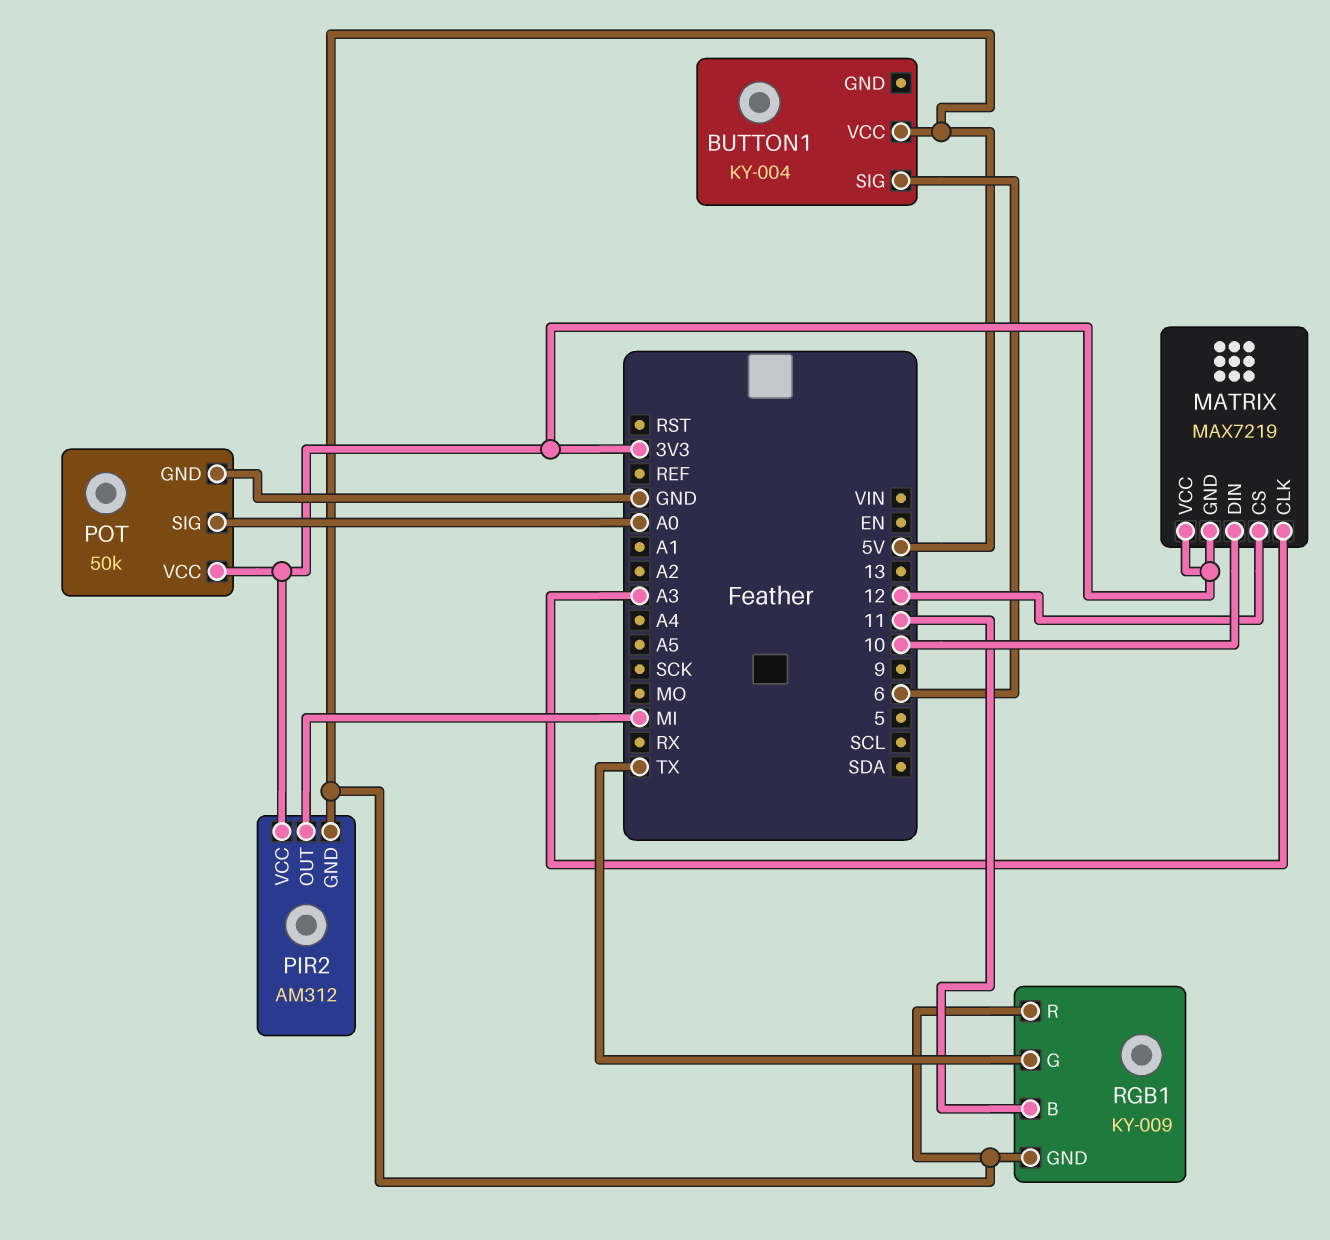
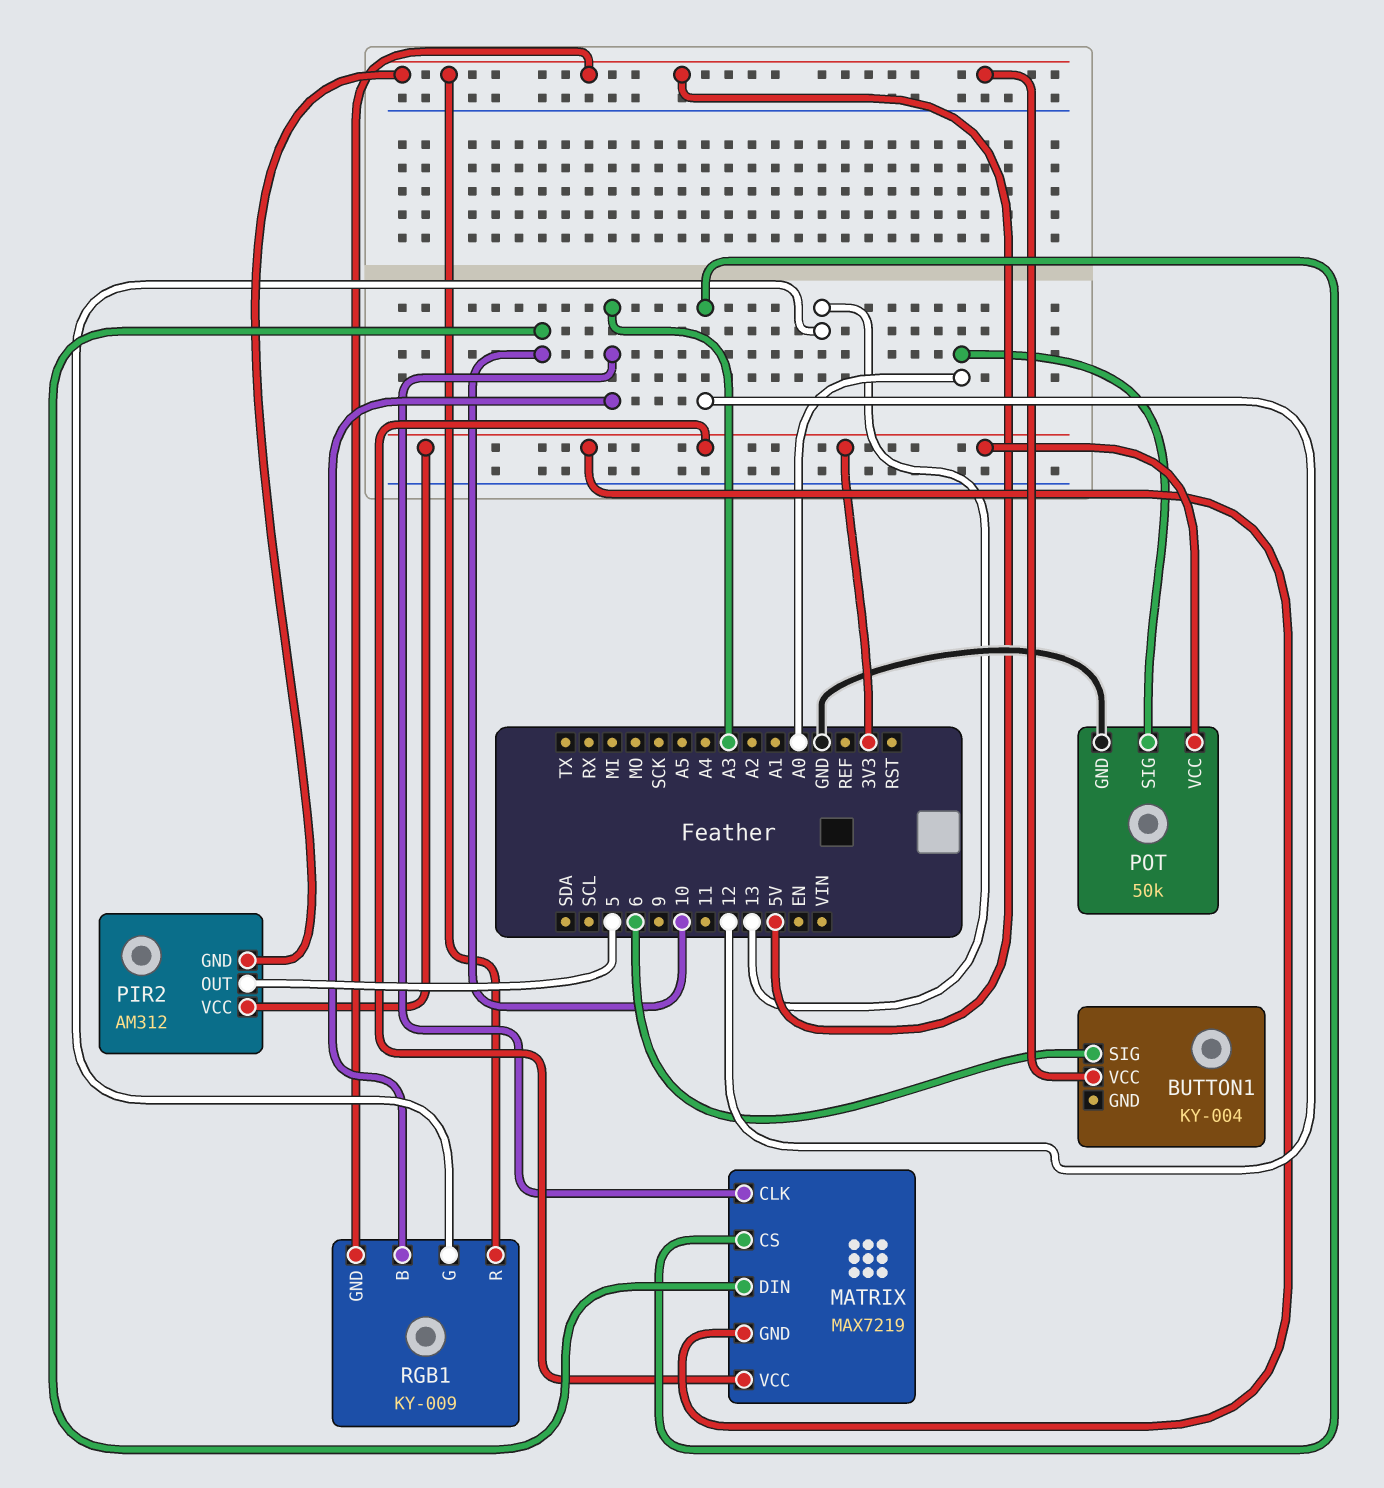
PIR2 pin OUT: MI -> 5
RGB1 pin B: 11 -> A3
RGB1 pin G: TX -> 13

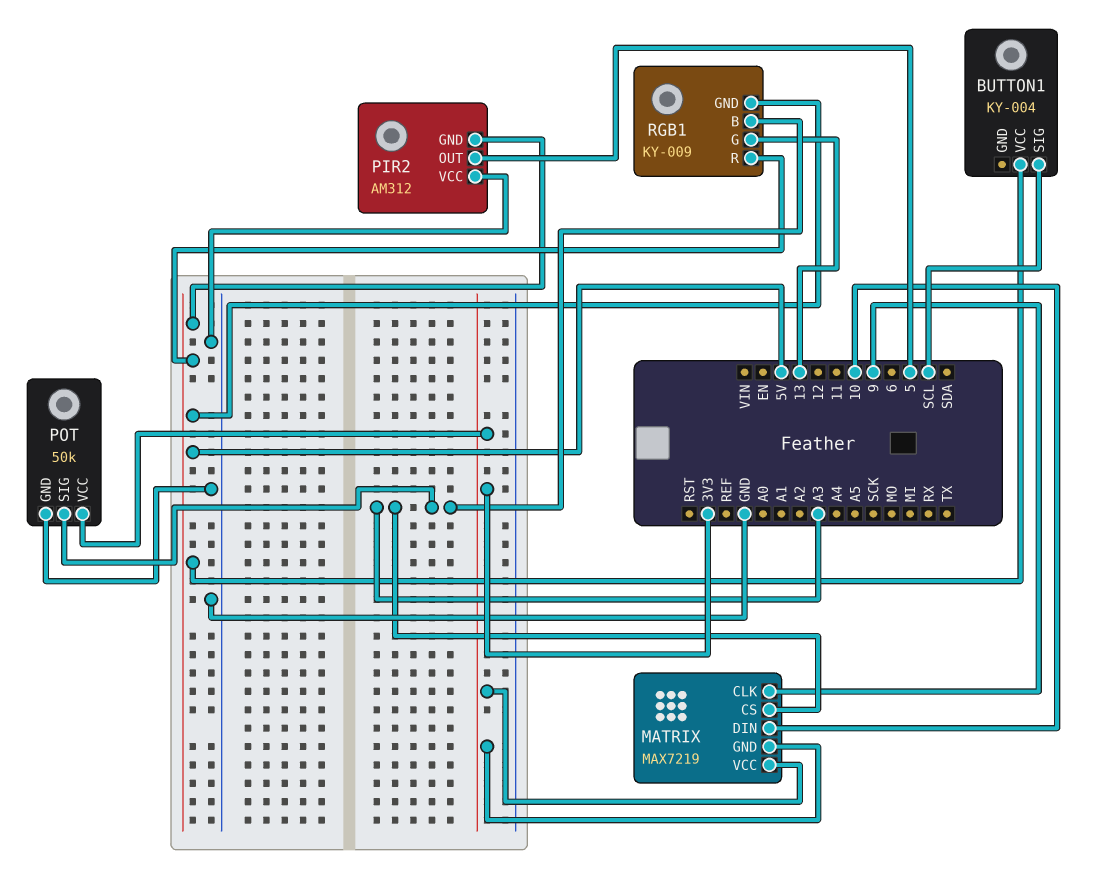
BUTTON1 pin SIG: 6 -> SCL
MATRIX pin CLK: A3 -> 9
MATRIX pin CS: 12 -> A3
PIR2 pin VCC: 3V3 -> GND
POT pin SIG: A0 -> A3

